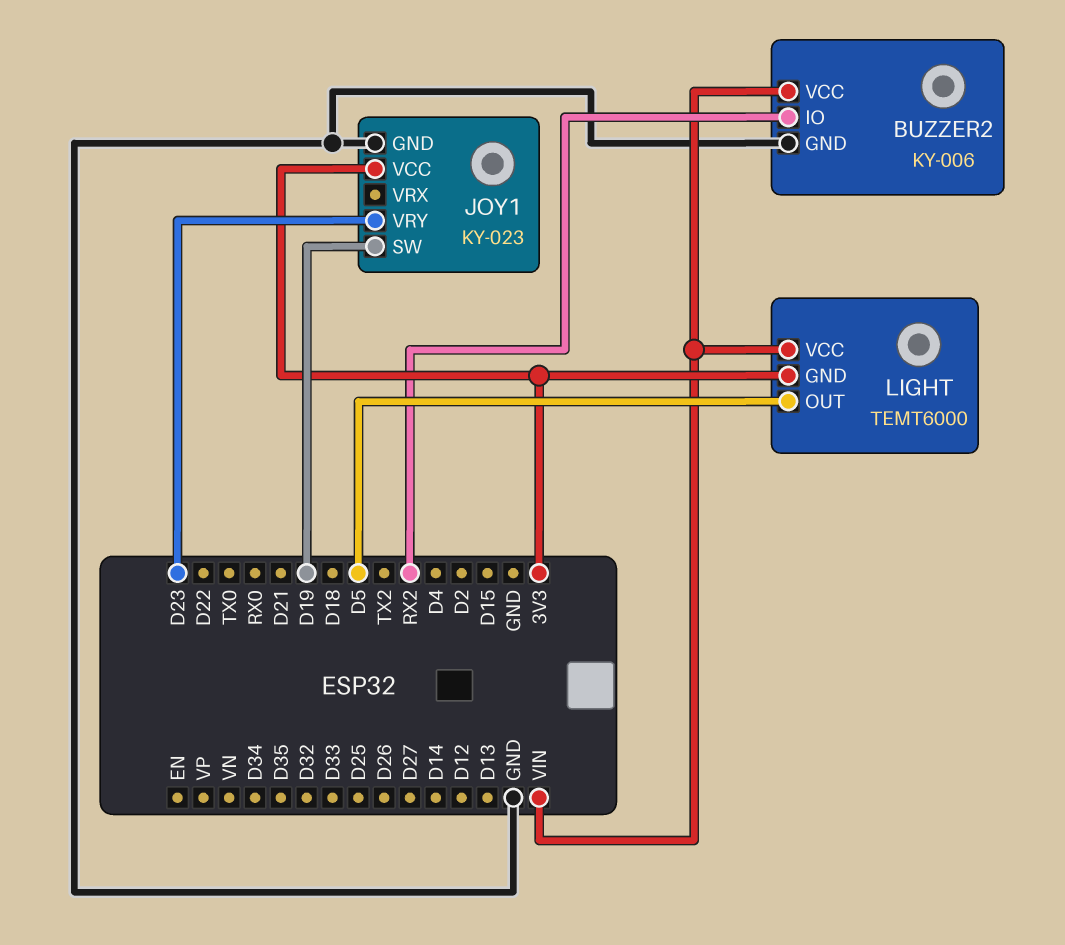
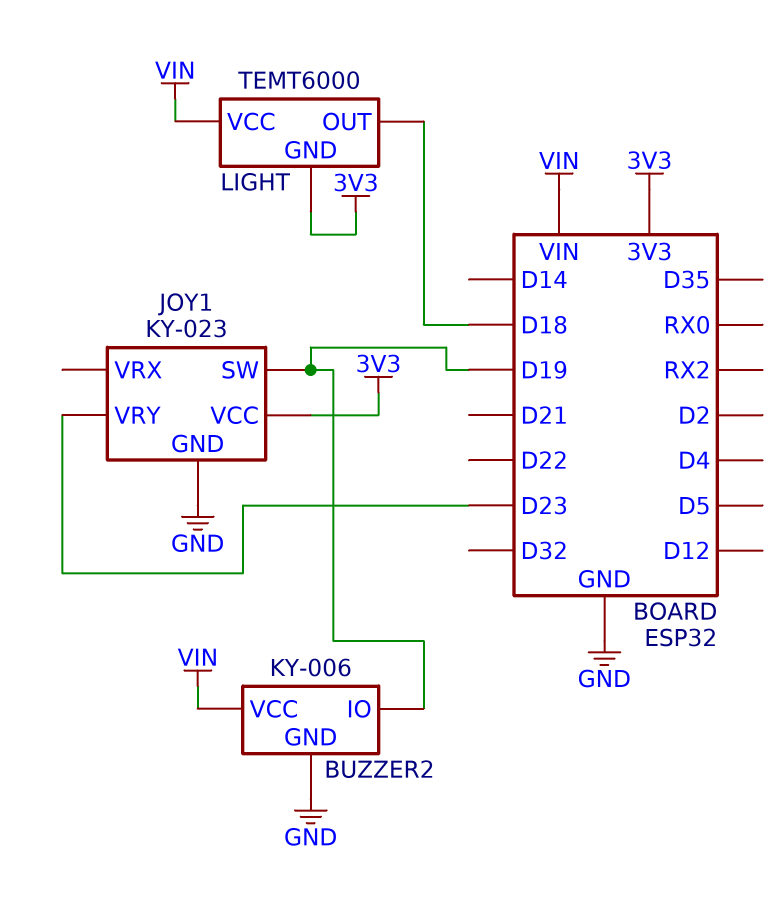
BUZZER2 pin IO: RX2 -> D19
LIGHT pin OUT: D5 -> D18

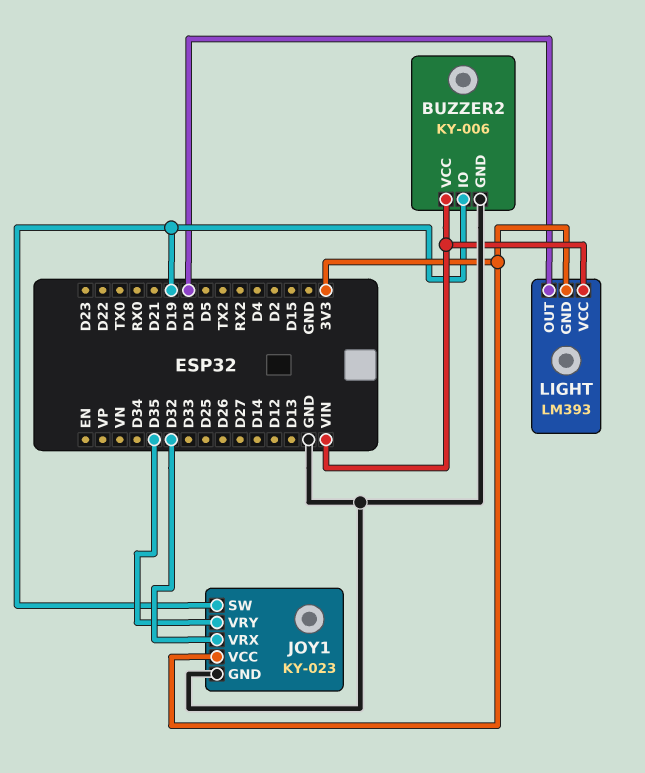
JOY1 pin VRX: none -> D32
JOY1 pin VRY: D23 -> D35
LIGHT: TEMT6000 -> LM393

